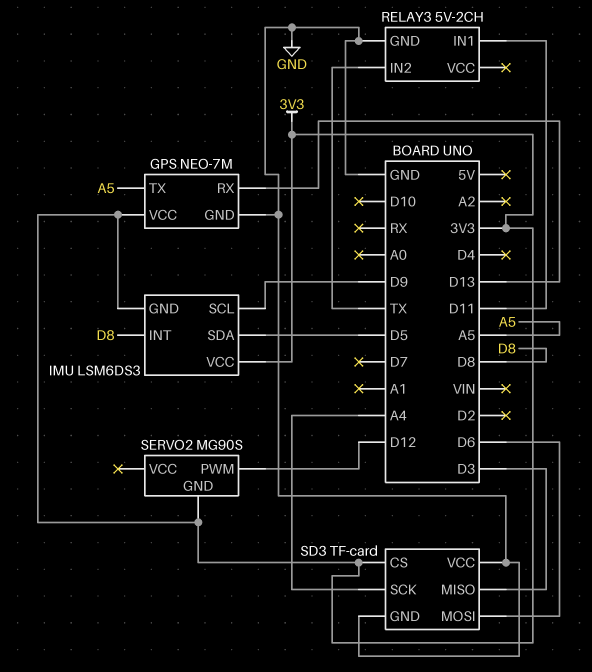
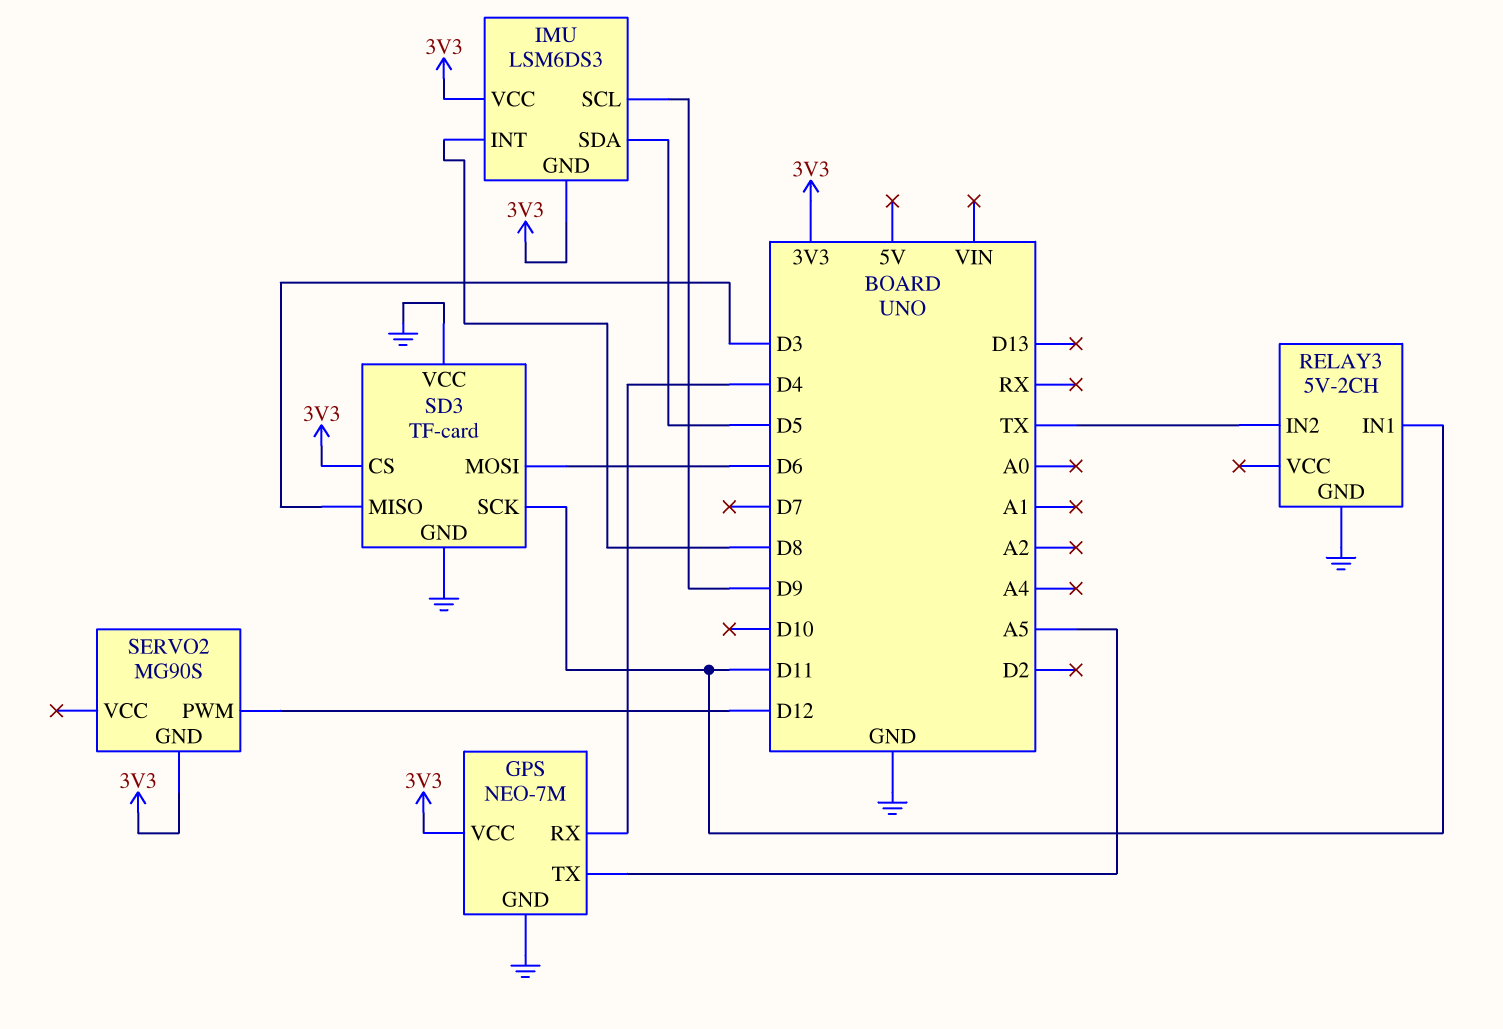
GPS pin RX: D13 -> D4
SD3 pin SCK: A4 -> D11

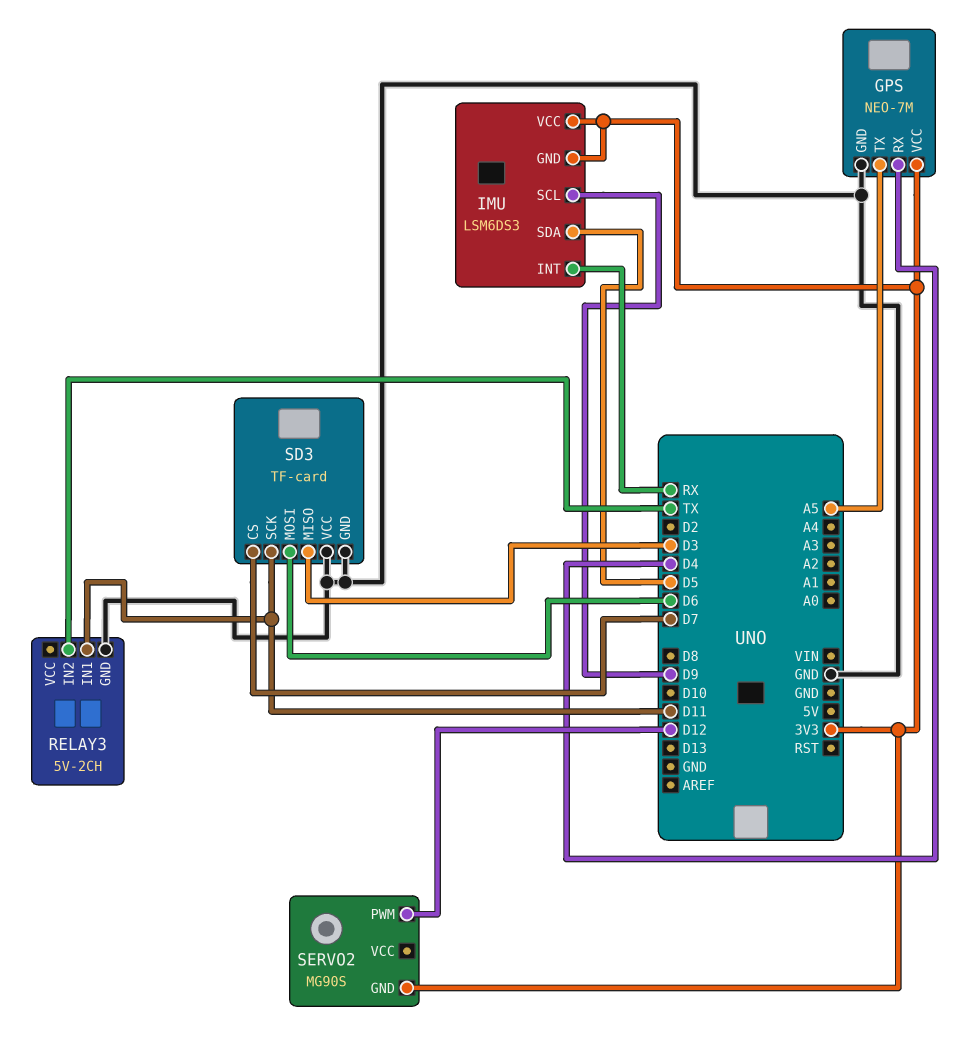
IMU pin INT: D8 -> RX
SD3 pin CS: 3V3 -> D7

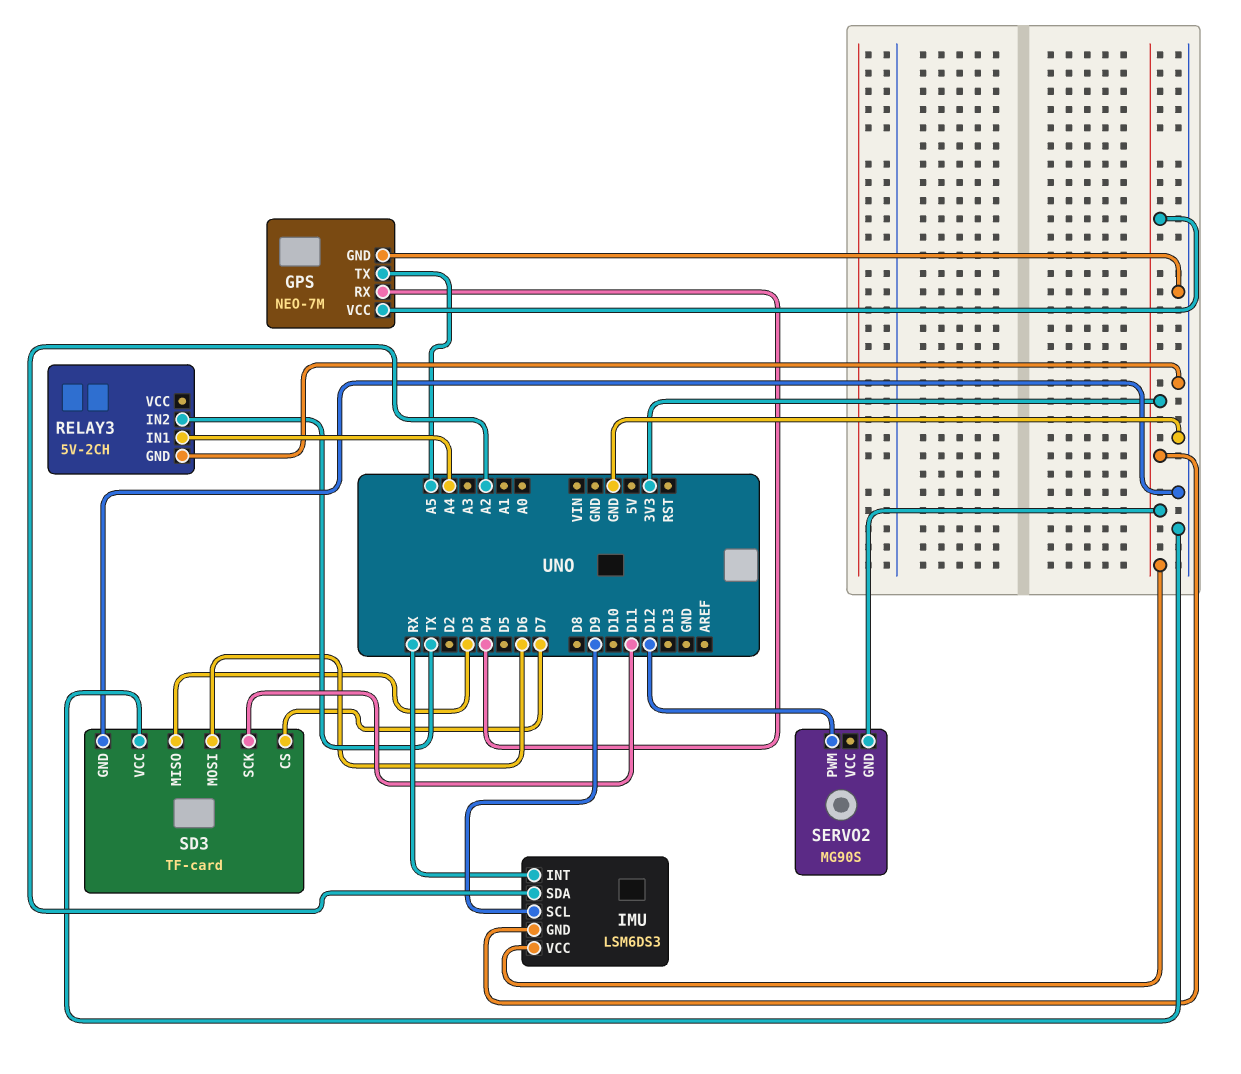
IMU pin SDA: D5 -> A2
RELAY3 pin IN1: D11 -> A4

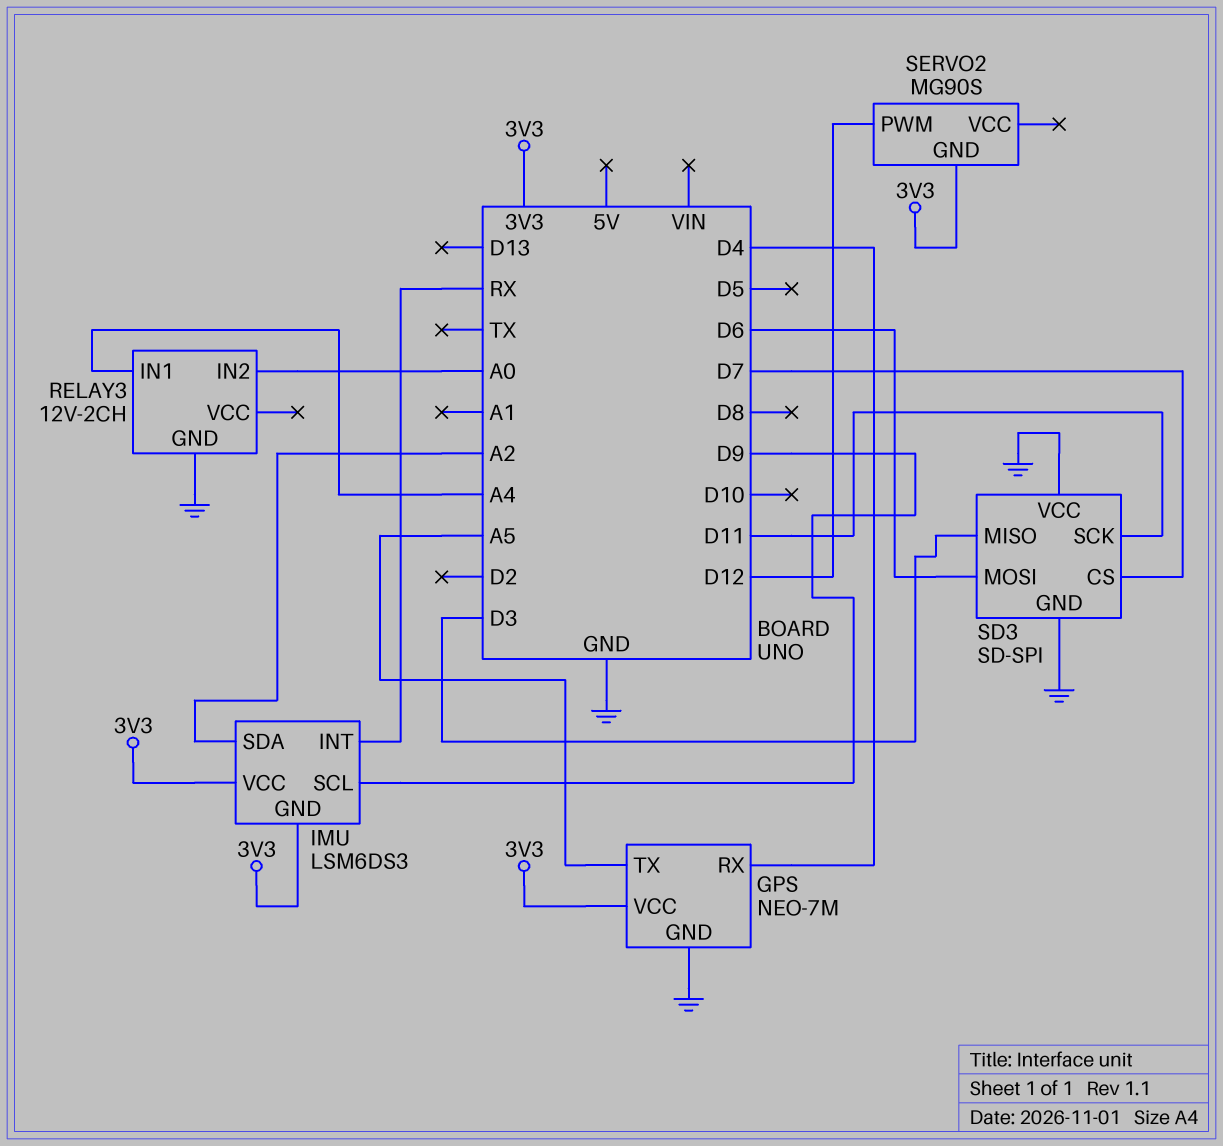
RELAY3: 5V-2CH -> 12V-2CH
RELAY3 pin IN2: TX -> A0
SD3: TF-card -> SD-SPI

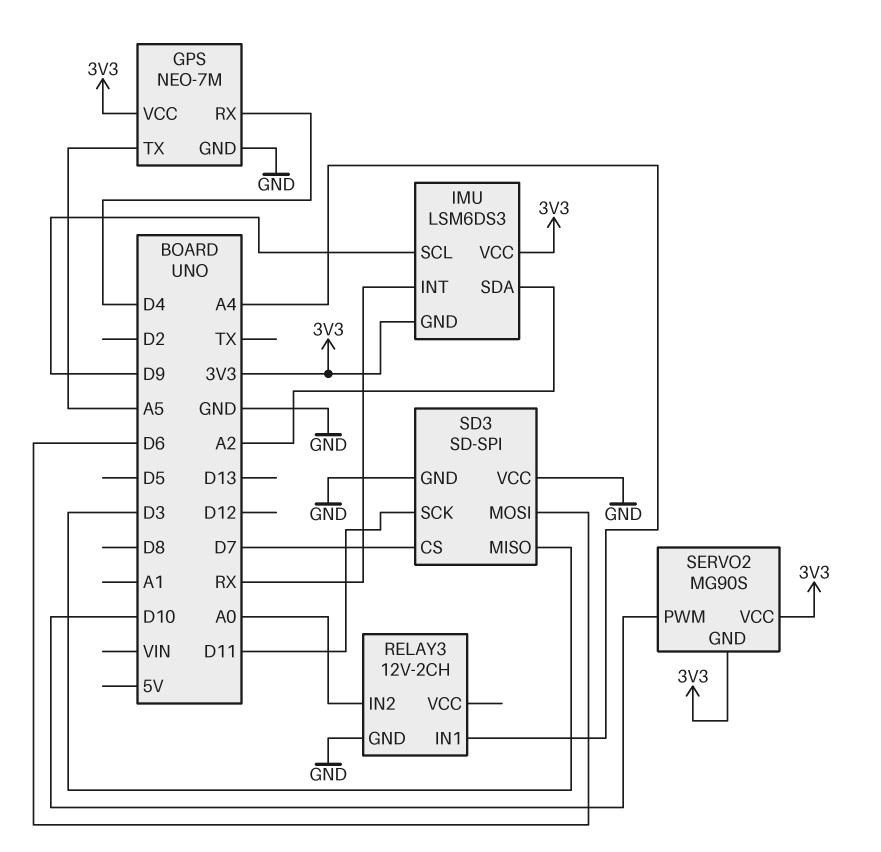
SERVO2 pin PWM: D12 -> D10
SERVO2 pin VCC: none -> 3V3

